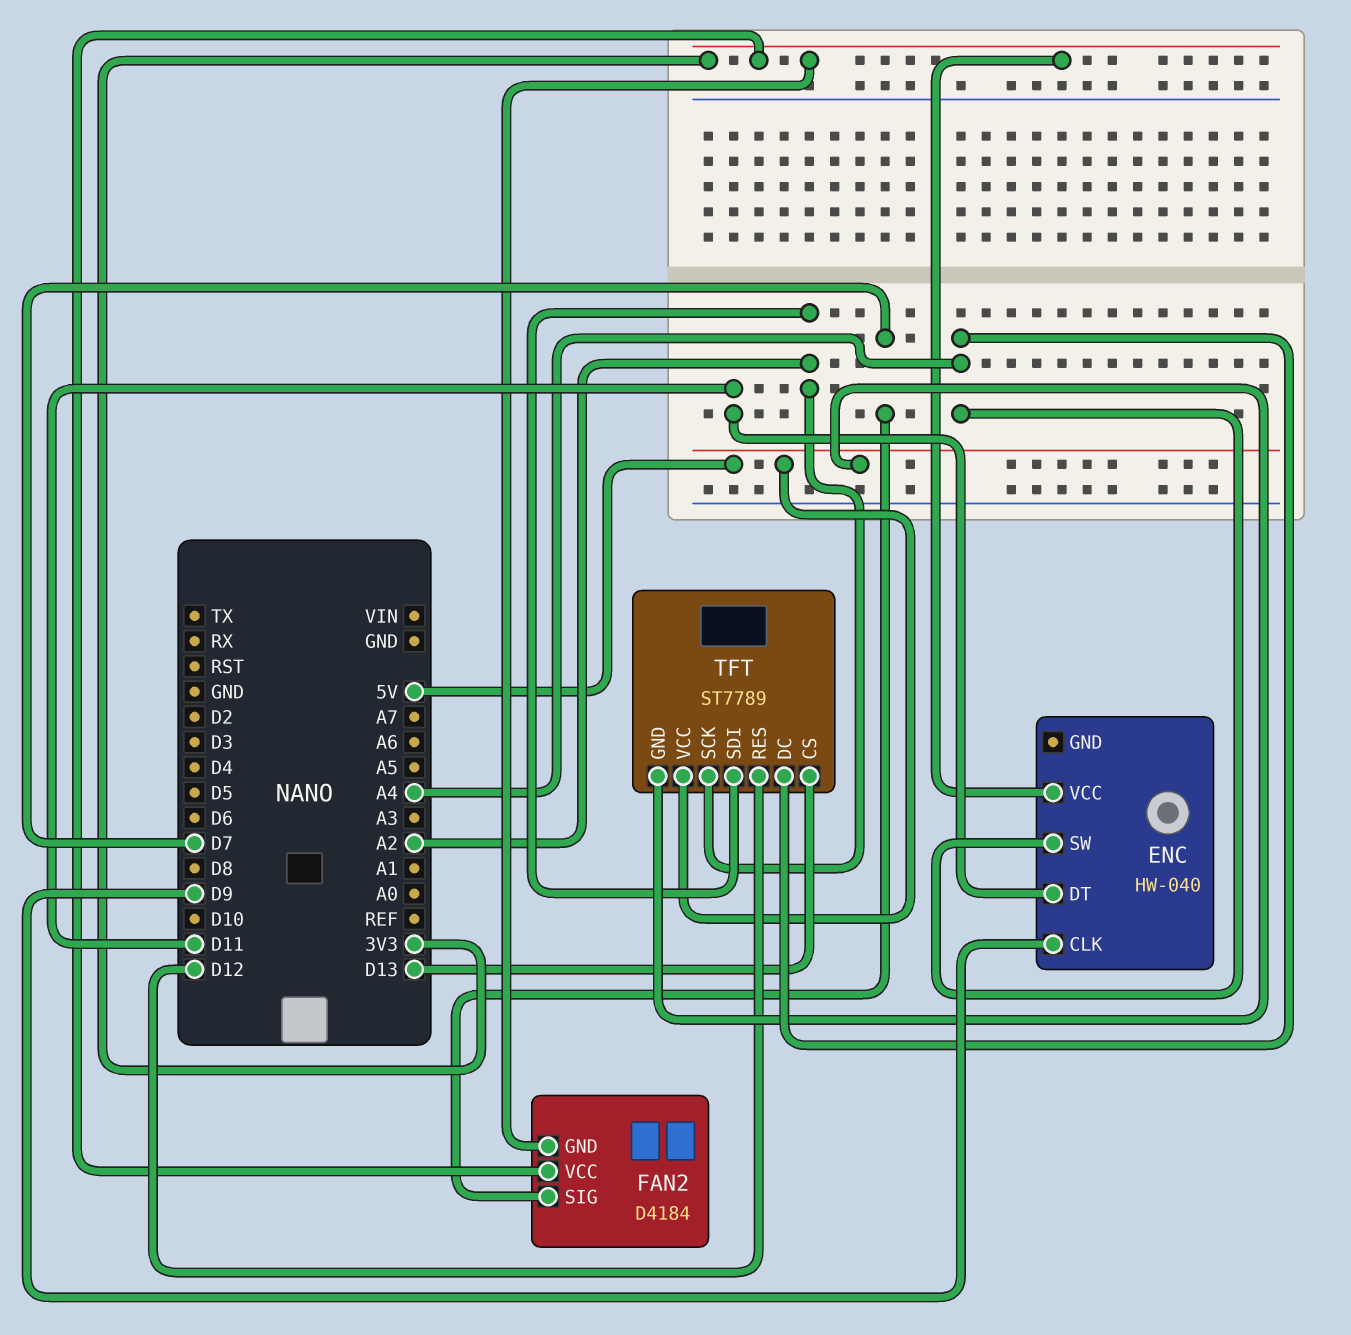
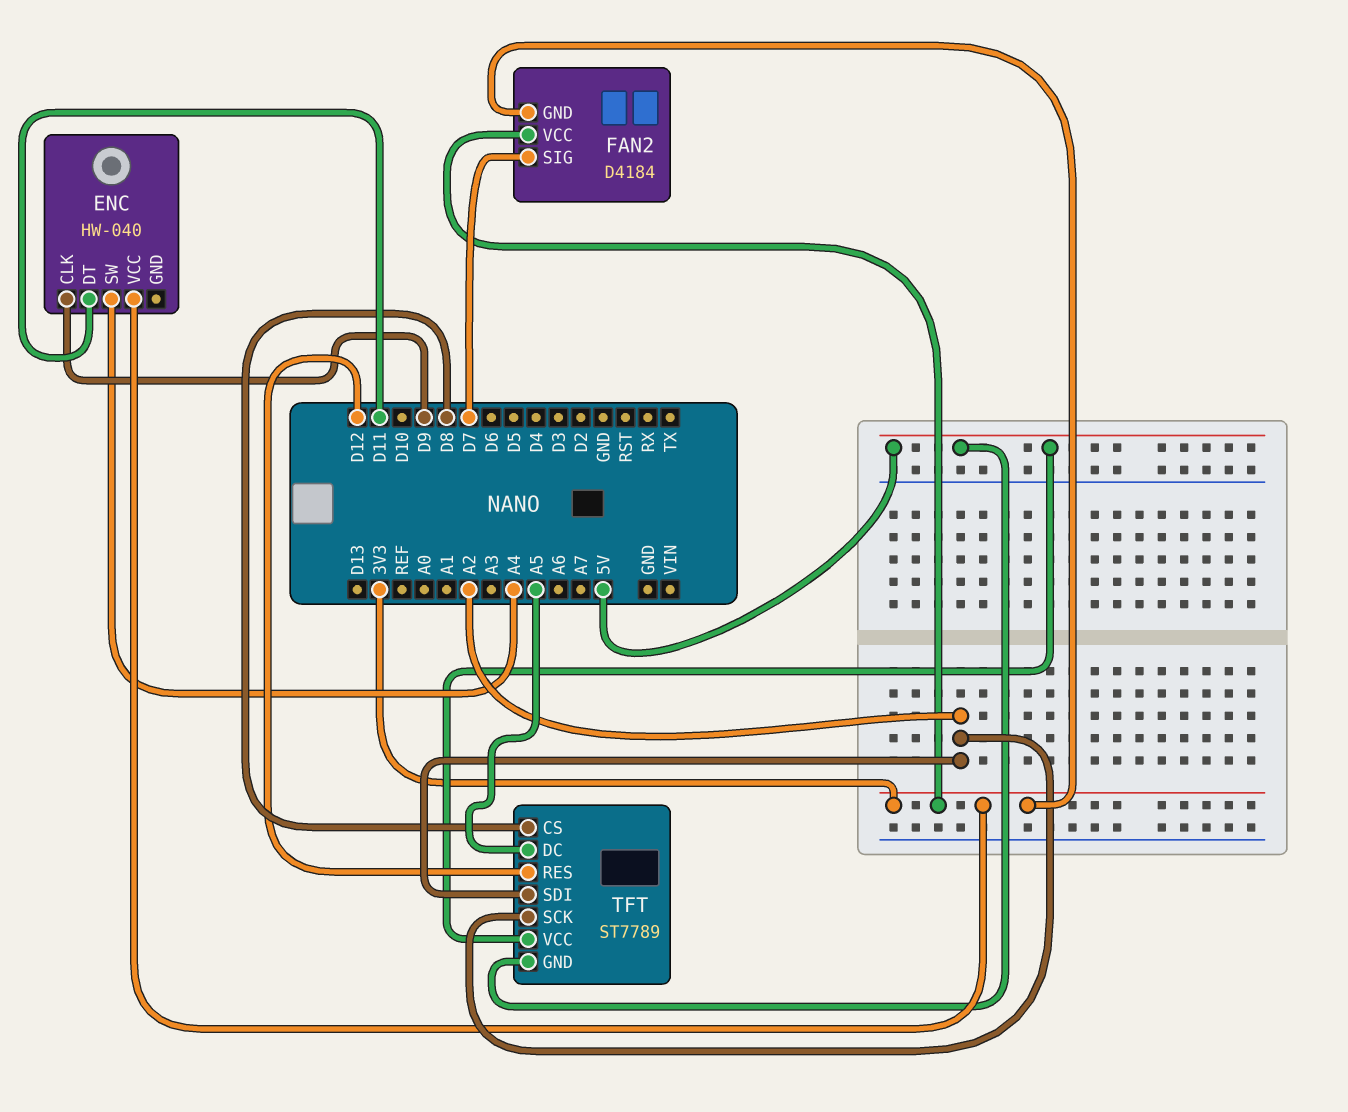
TFT pin CS: D13 -> D8
TFT pin DC: A4 -> A5

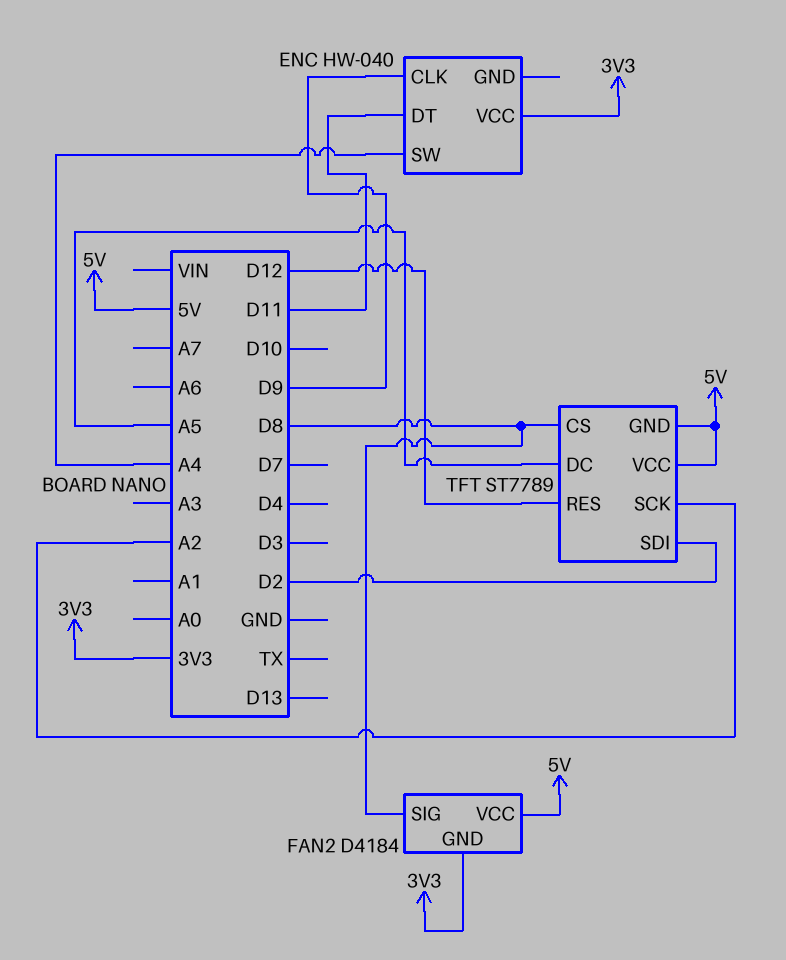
FAN2 pin SIG: D7 -> D8
FAN2 pin VCC: 3V3 -> 5V
TFT pin SDI: A2 -> D2

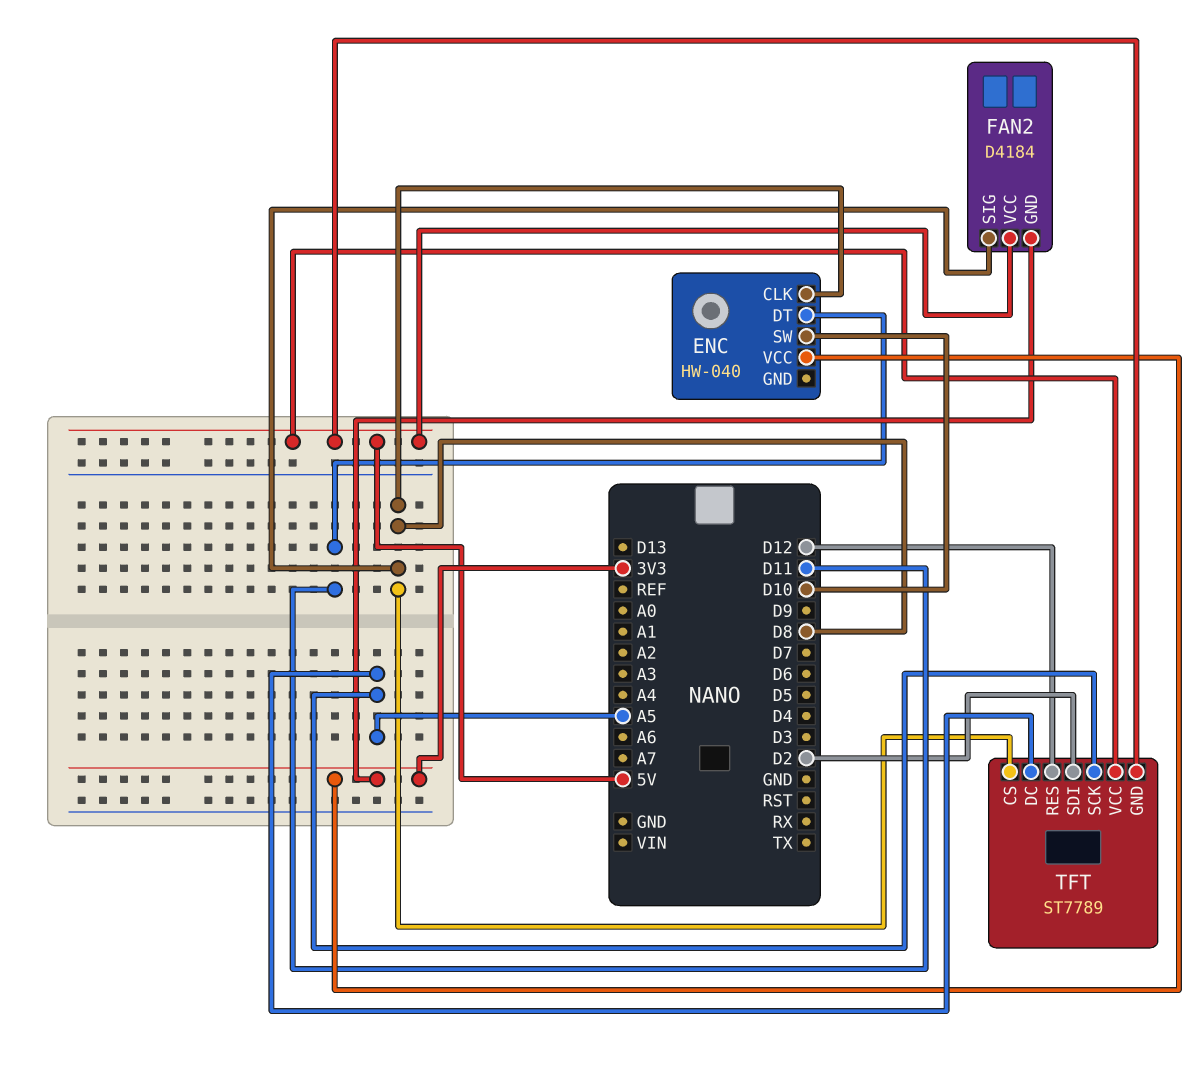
ENC pin CLK: D9 -> D8
ENC pin SW: A4 -> D10
TFT pin SCK: A2 -> A5

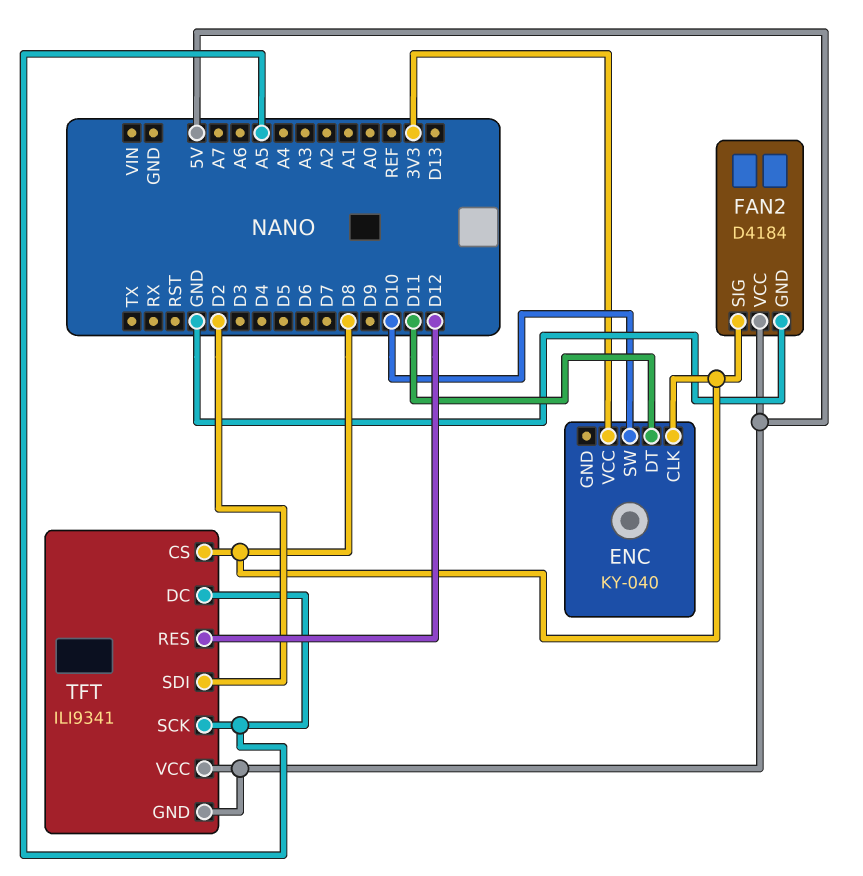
ENC: HW-040 -> KY-040
FAN2 pin GND: 3V3 -> GND
TFT: ST7789 -> ILI9341

